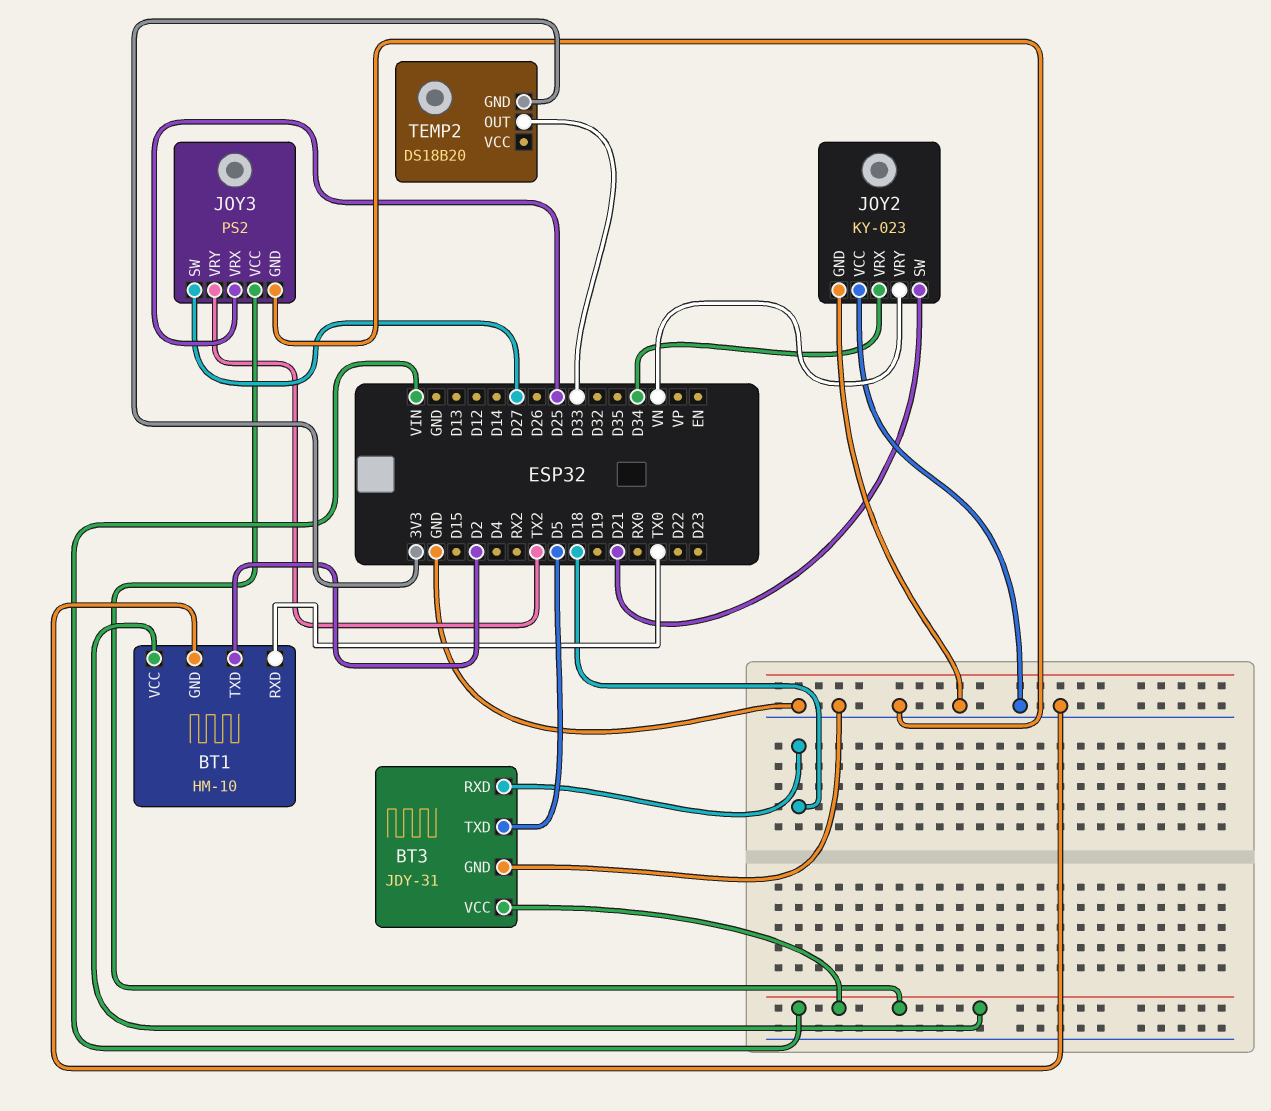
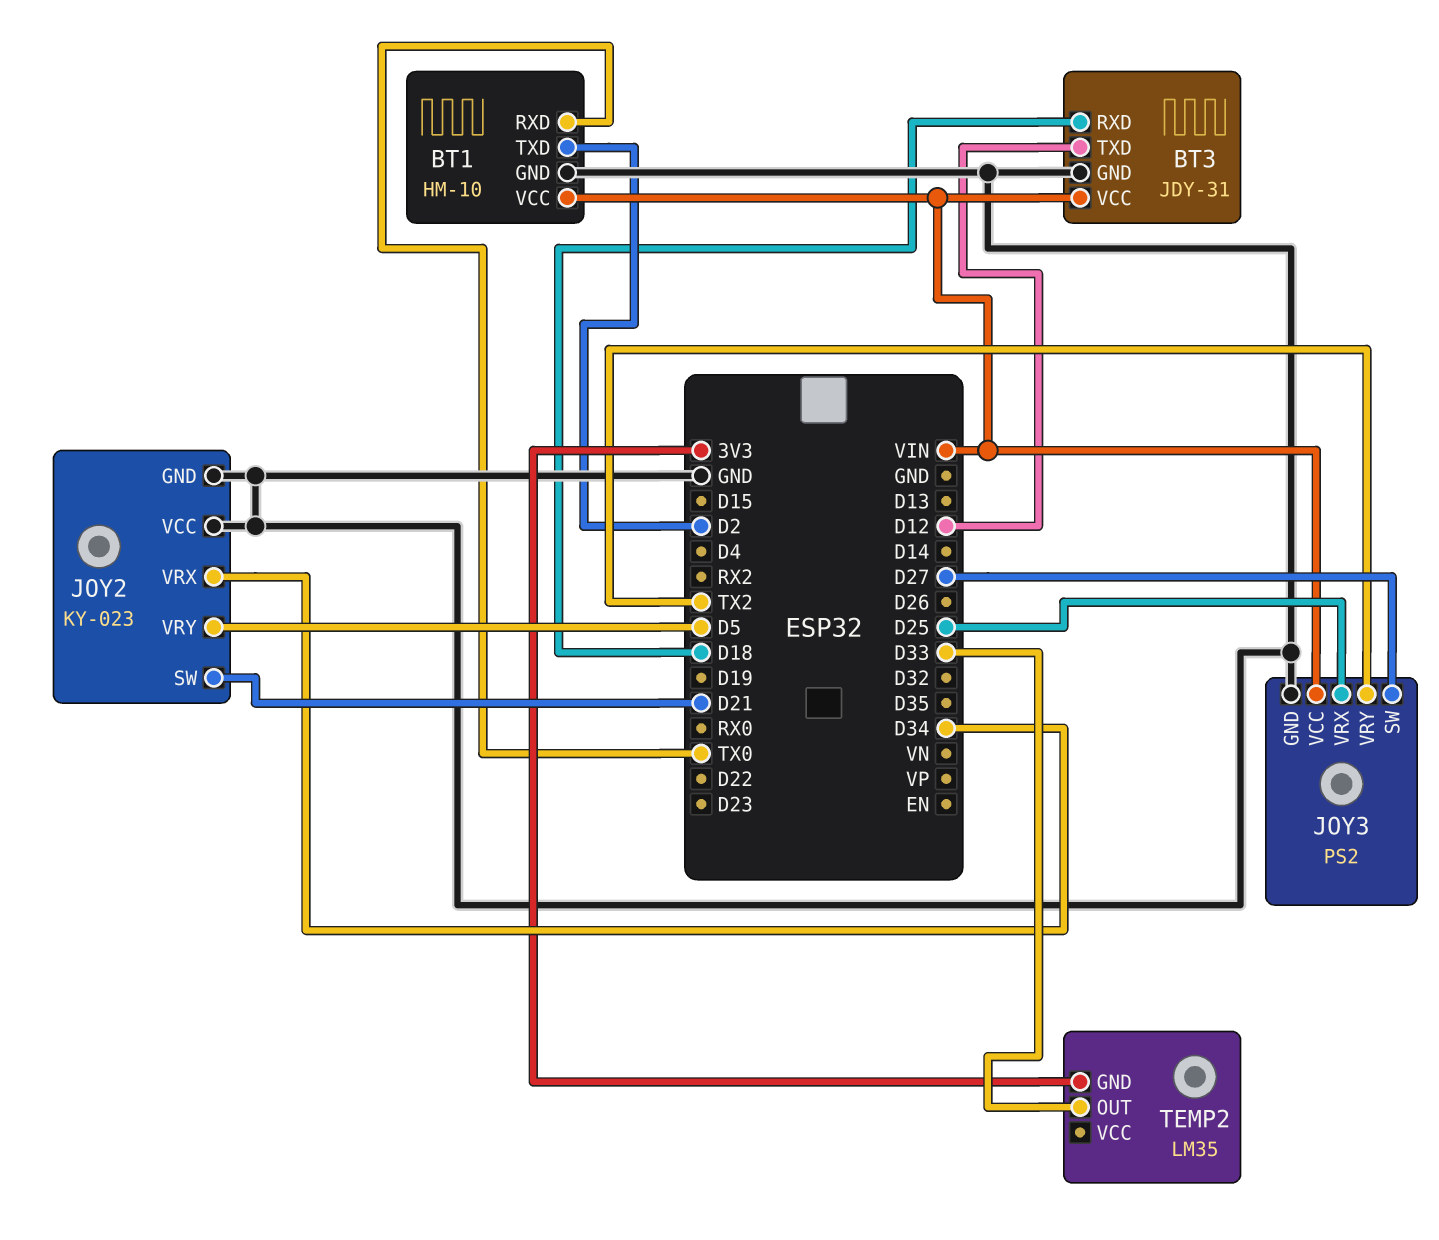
BT3 pin TXD: D5 -> D12
JOY2 pin VRY: VN -> D5
TEMP2: DS18B20 -> LM35

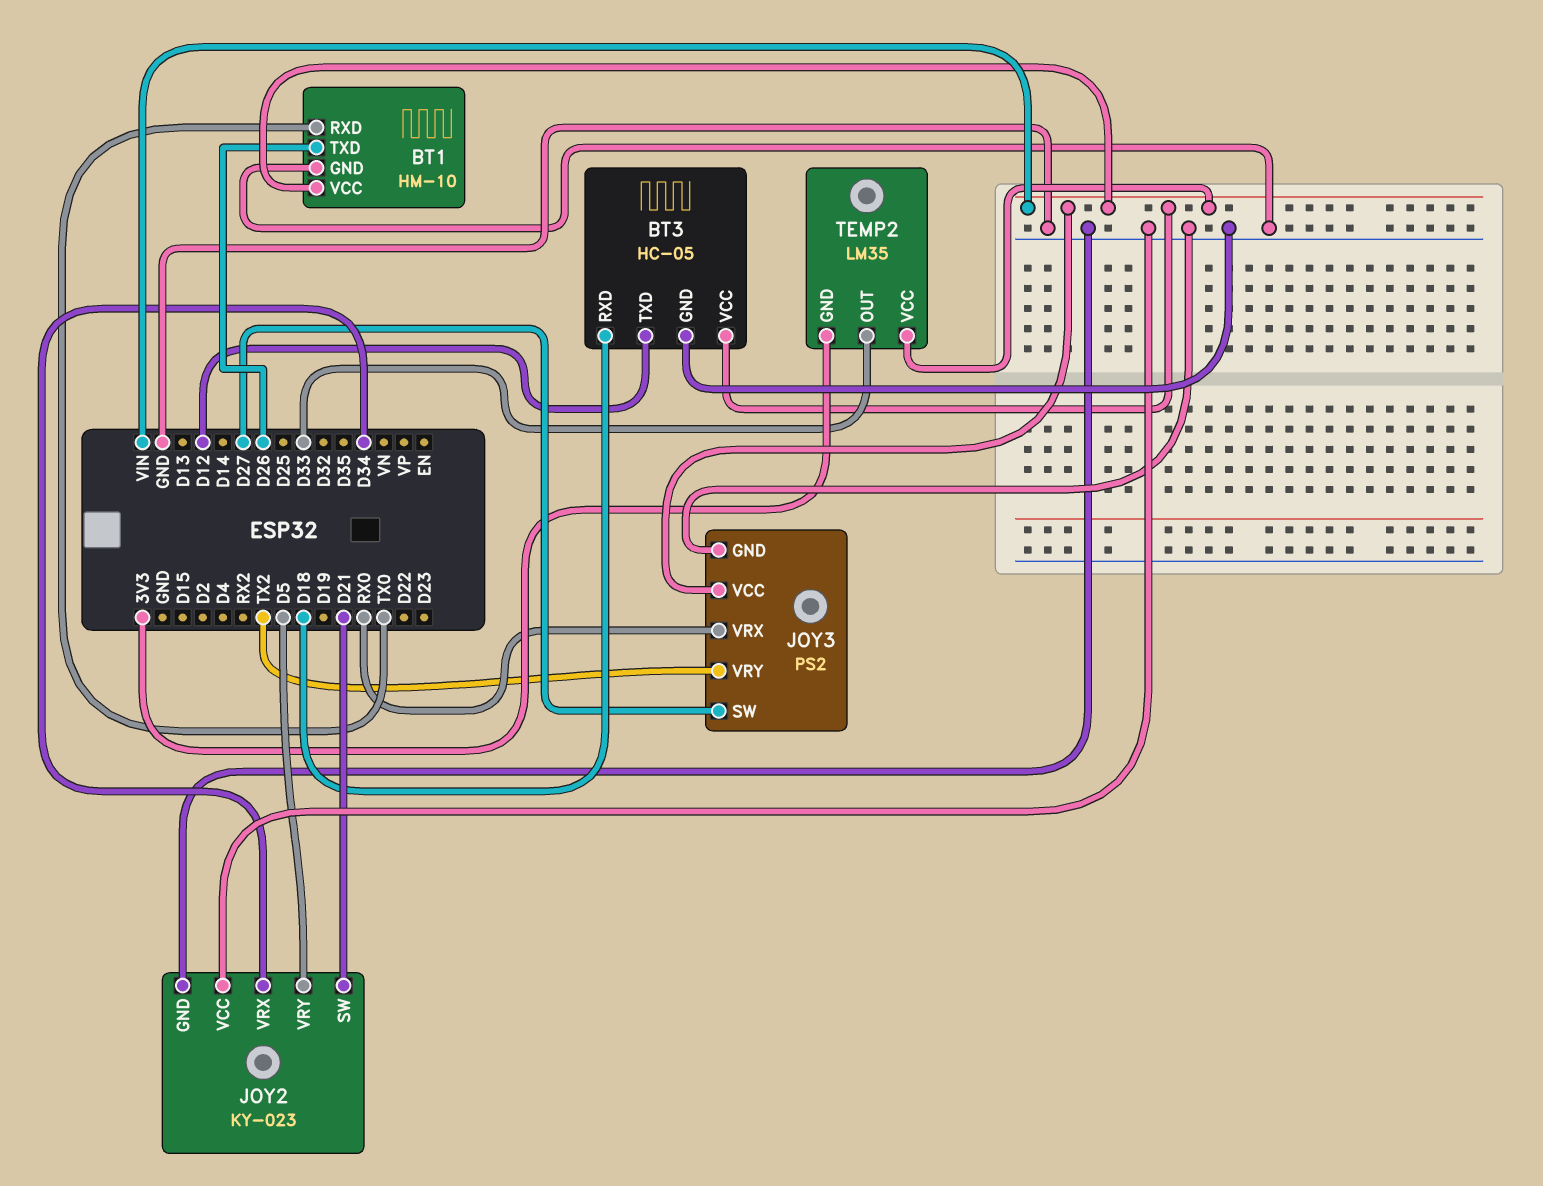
BT1 pin TXD: D2 -> D26
BT3: JDY-31 -> HC-05
JOY3 pin VRX: D25 -> RX0
TEMP2 pin VCC: none -> VIN

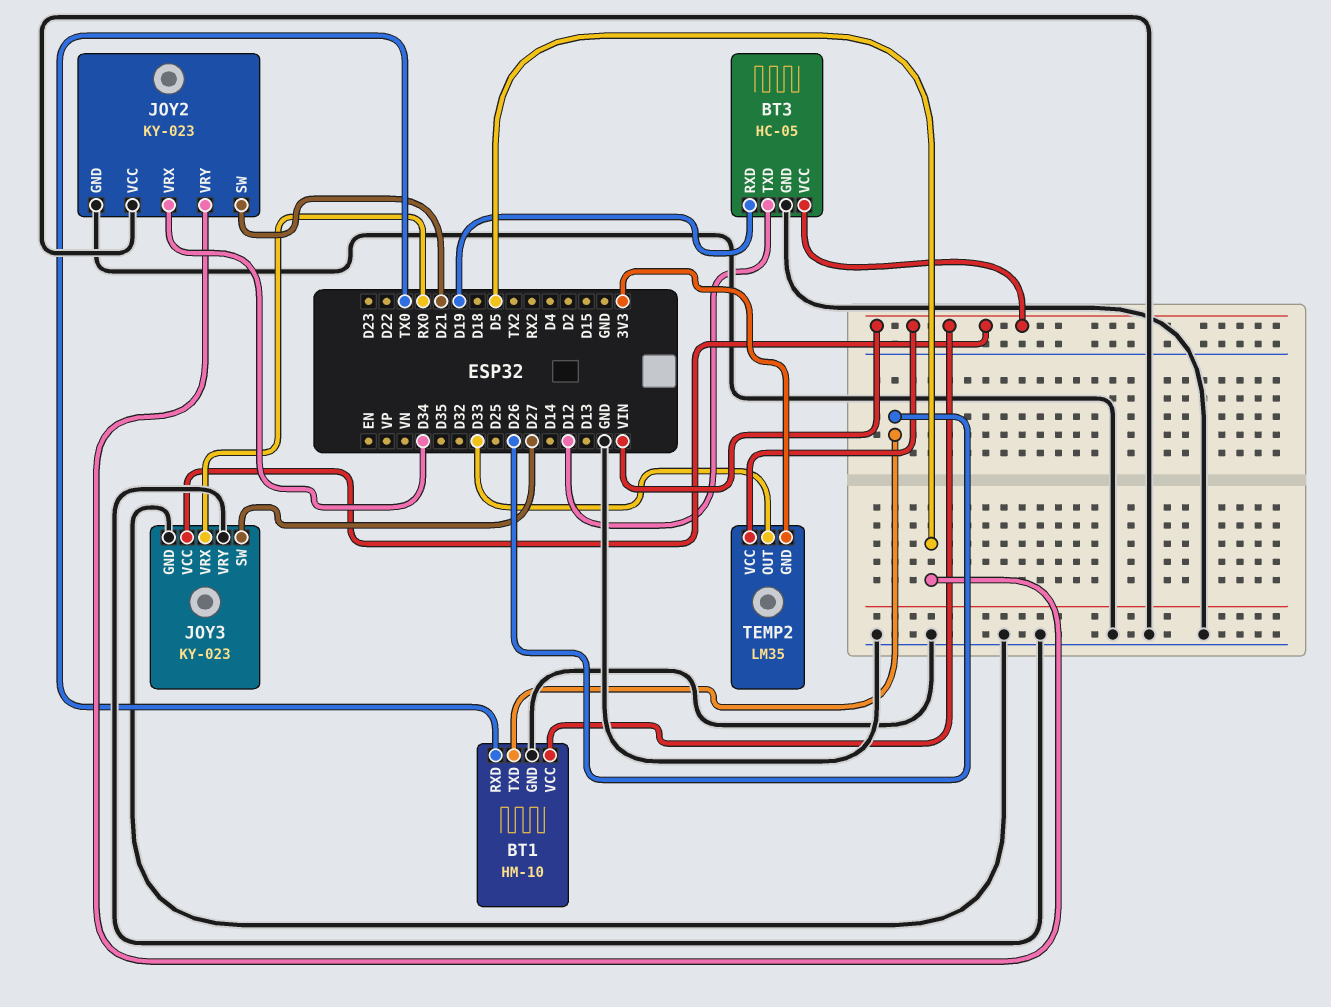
BT3 pin RXD: D18 -> D19
JOY3: PS2 -> KY-023
JOY3 pin VRY: TX2 -> GND

